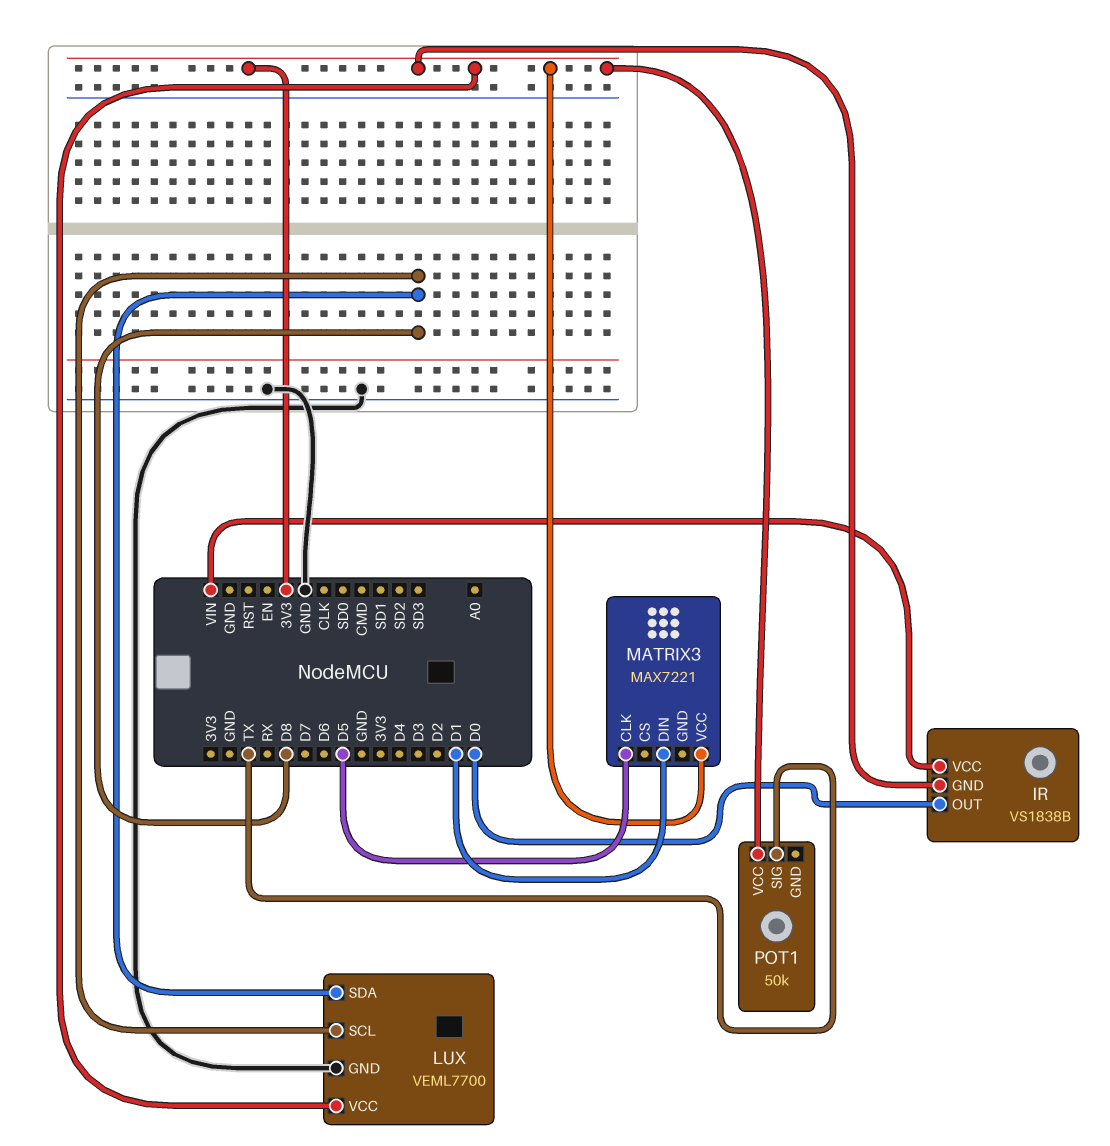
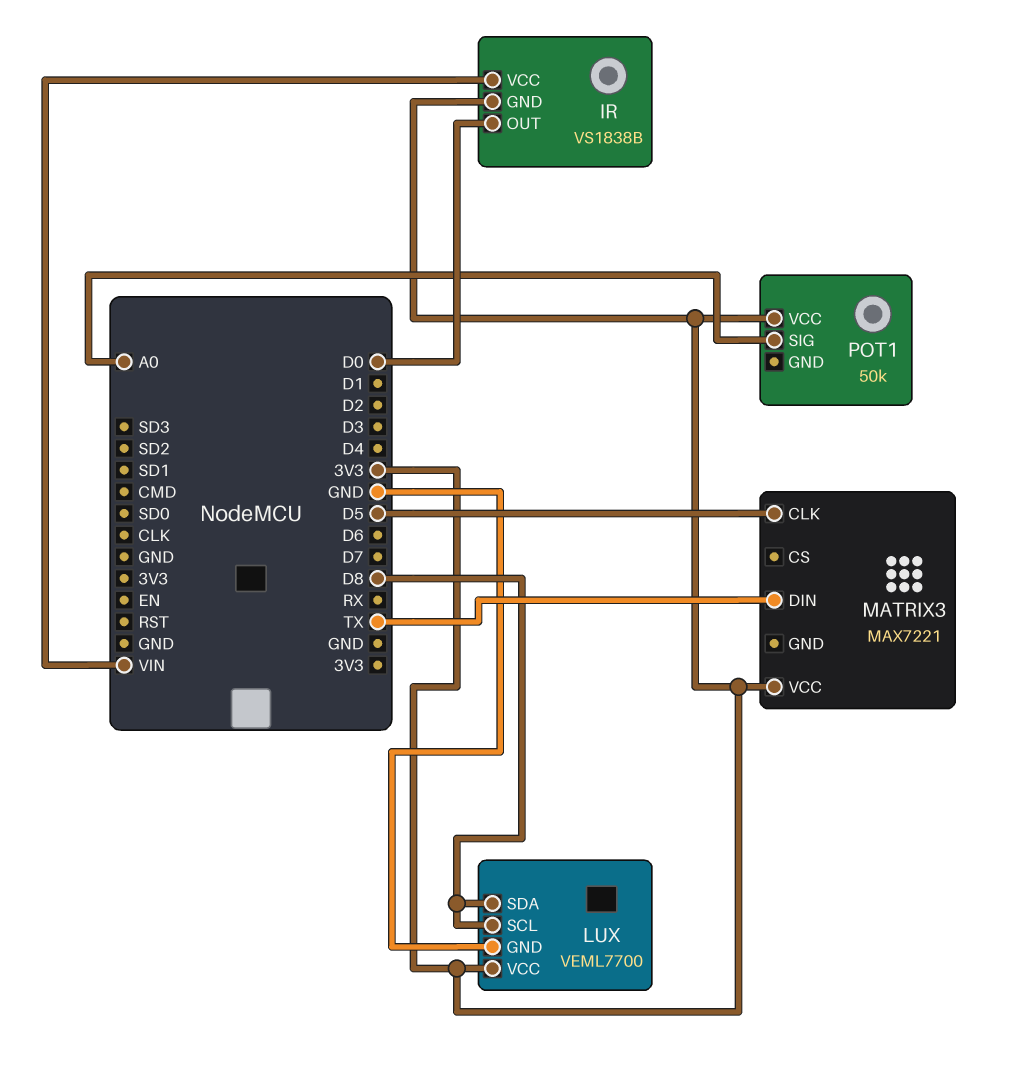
MATRIX3 pin DIN: D1 -> TX
POT1 pin SIG: TX -> A0

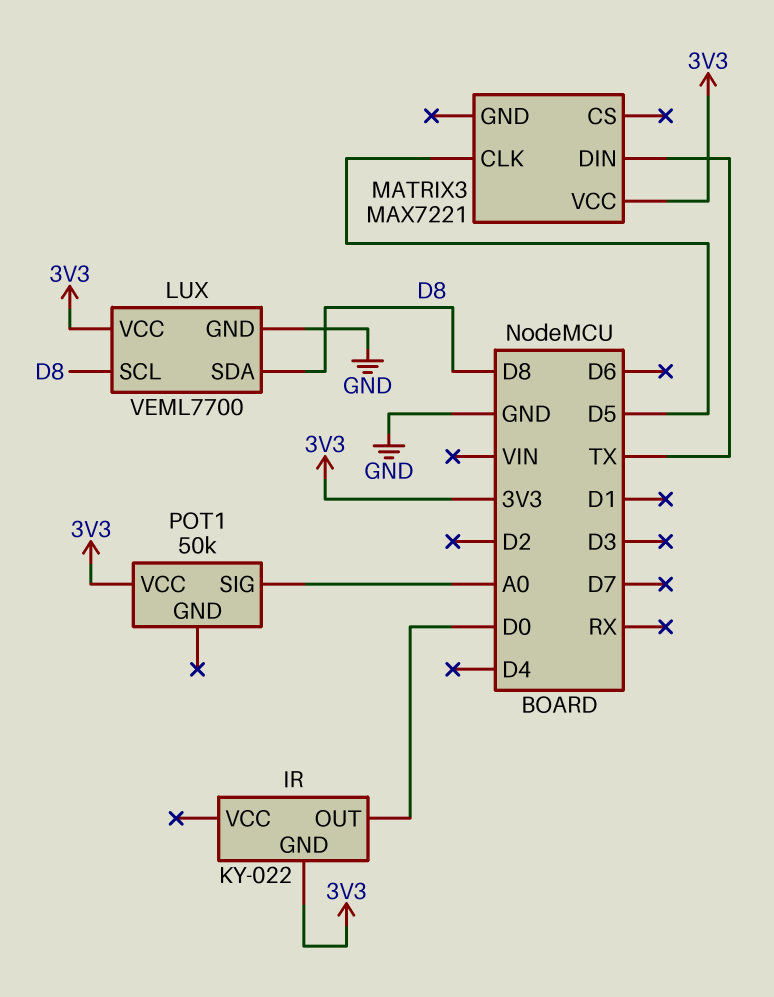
IR: VS1838B -> KY-022
IR pin VCC: VIN -> none

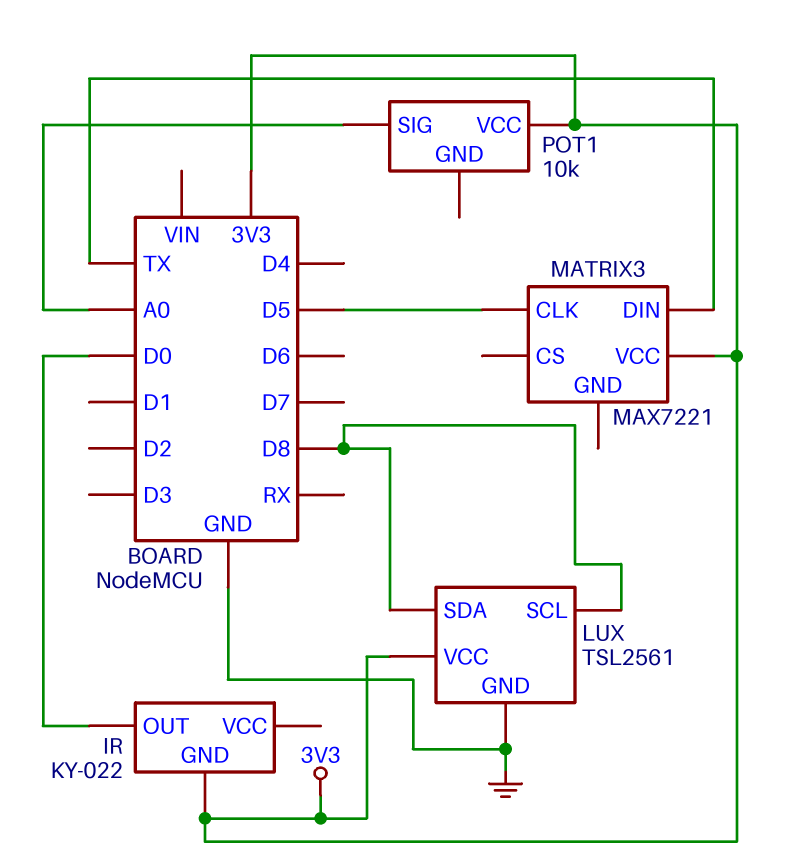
LUX: VEML7700 -> TSL2561
POT1: 50k -> 10k

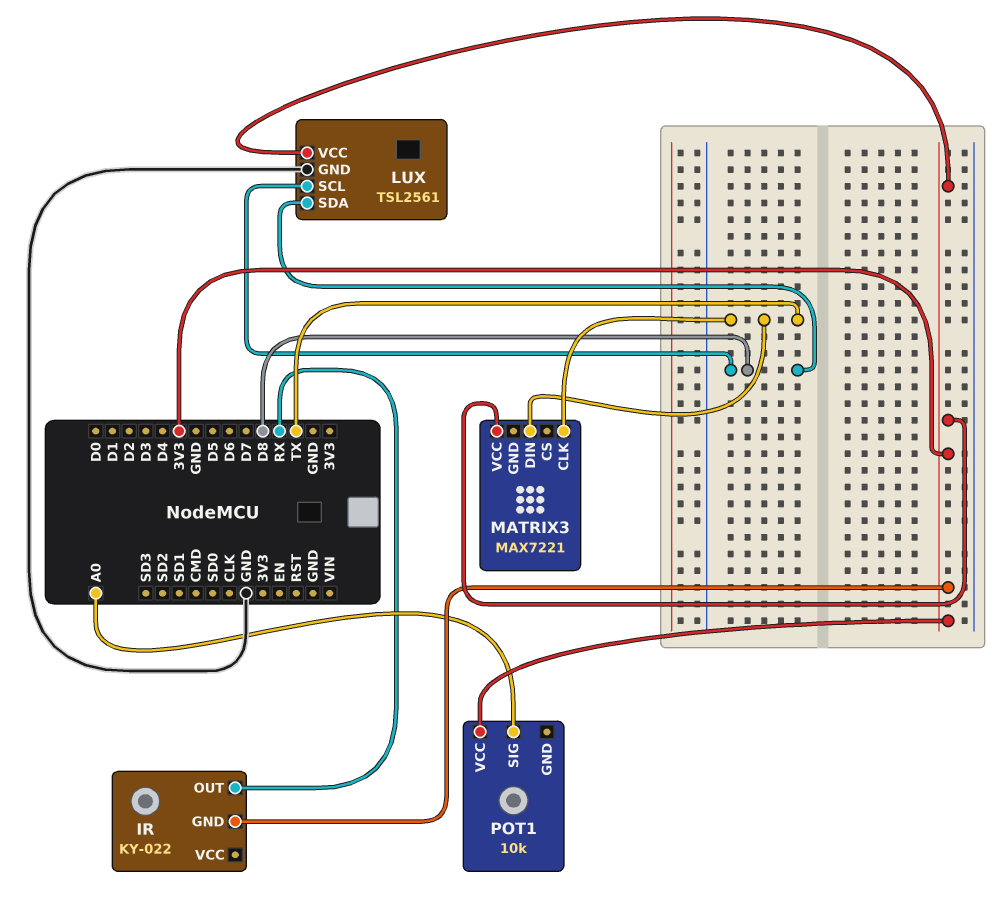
IR pin OUT: D0 -> RX
MATRIX3 pin CLK: D5 -> TX

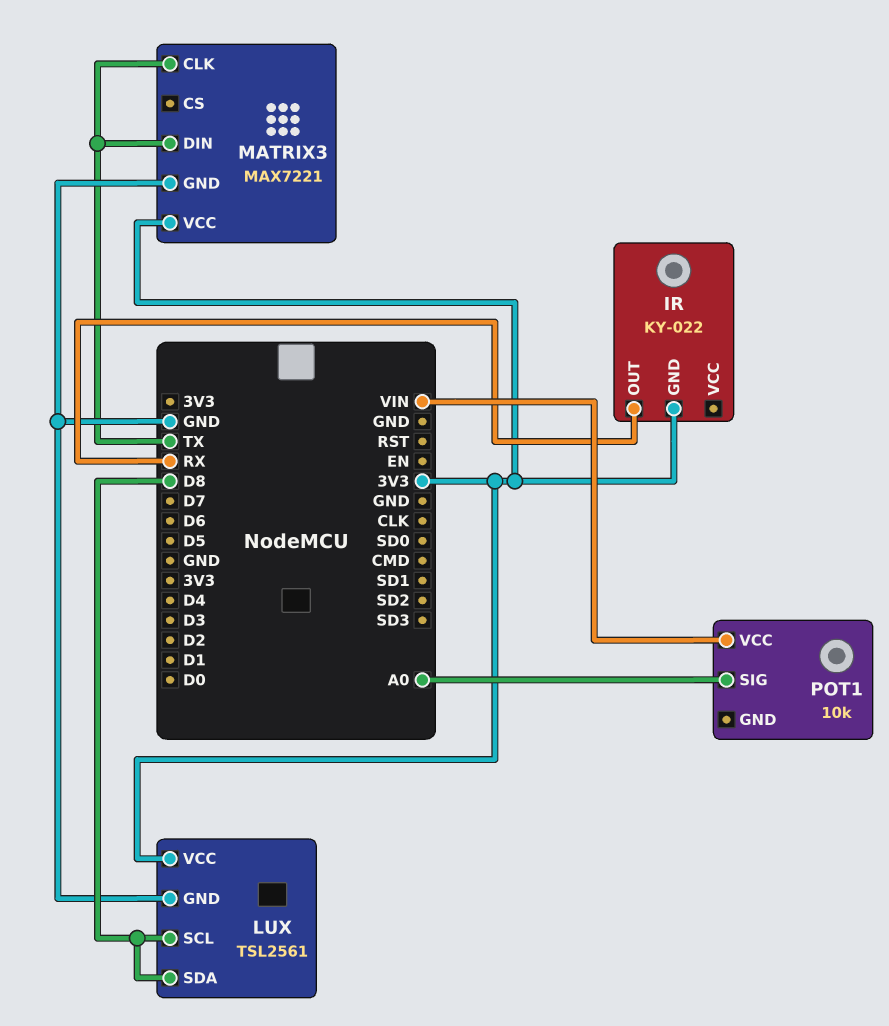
MATRIX3 pin GND: none -> GND
POT1 pin VCC: 3V3 -> VIN

